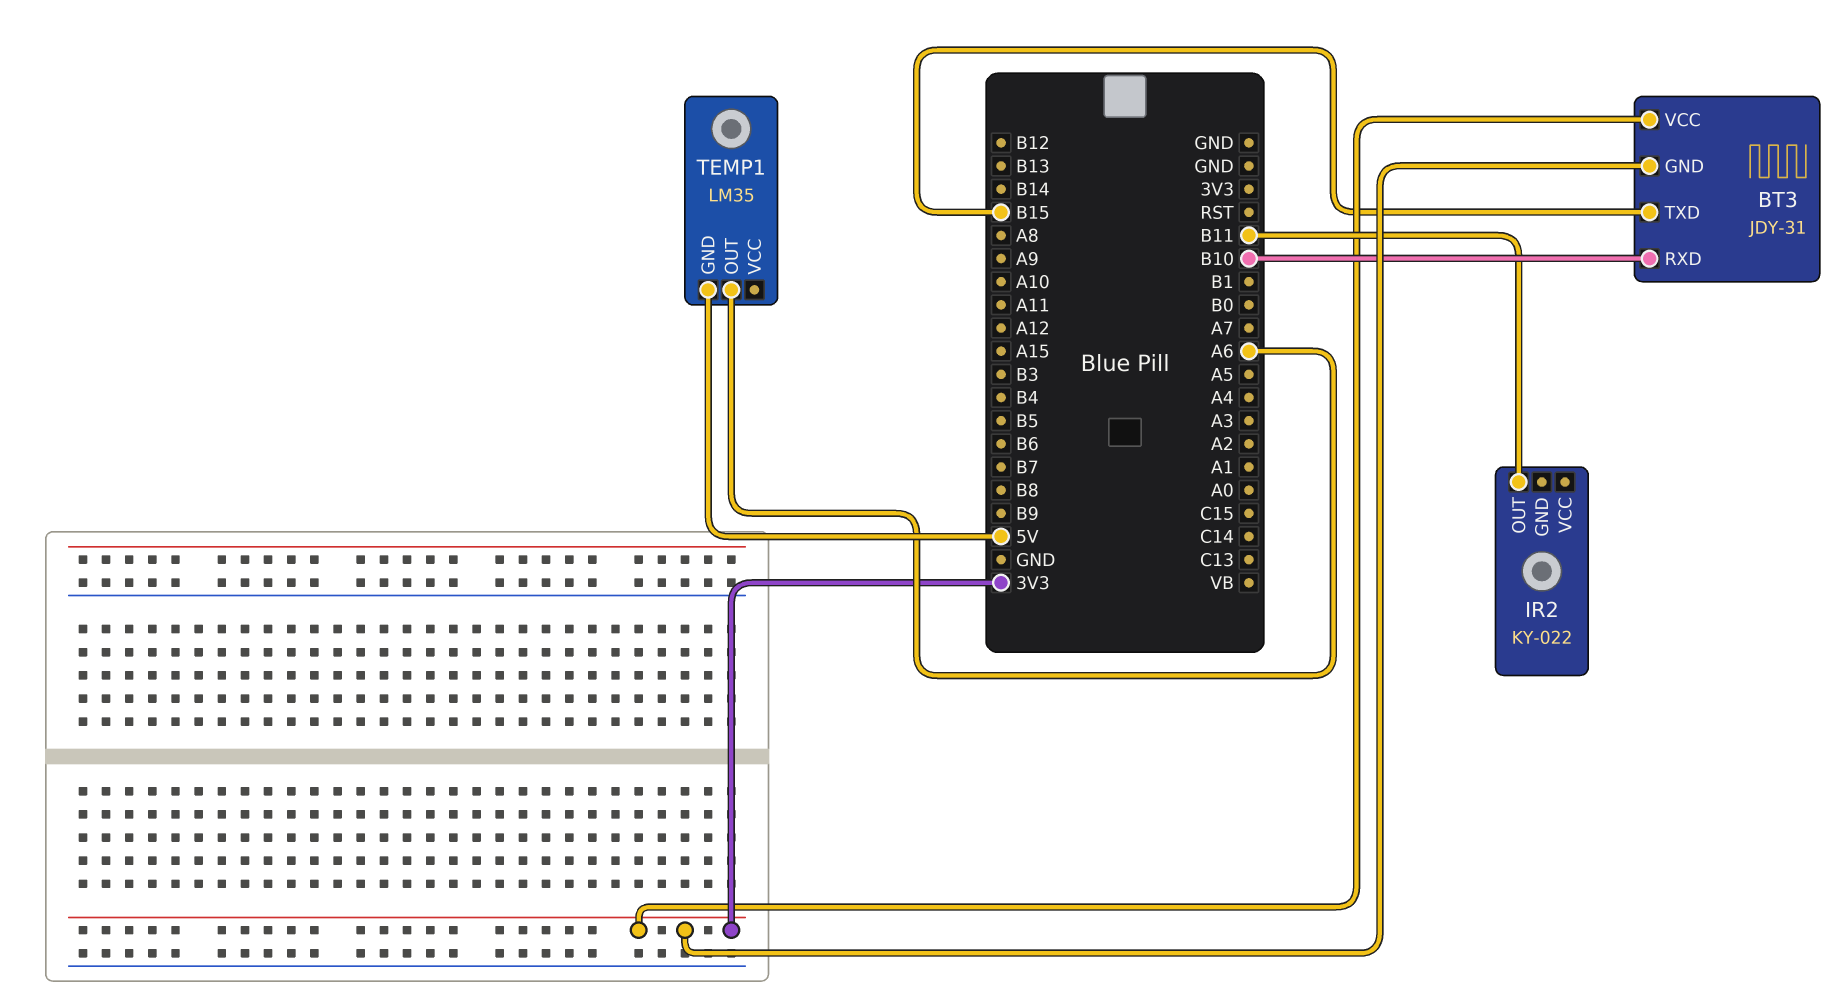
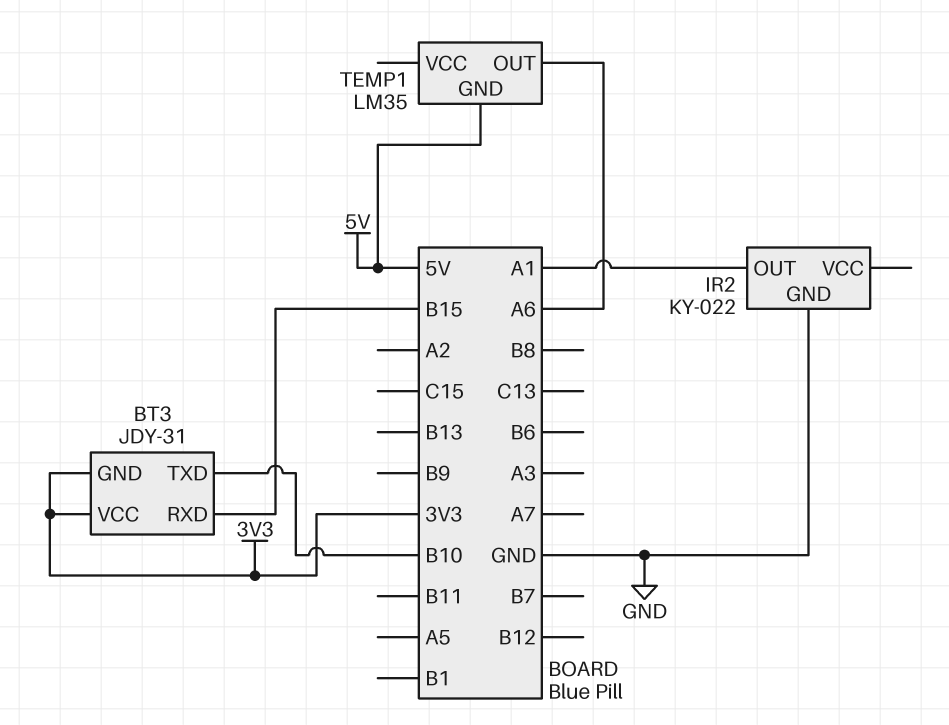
BT3 pin RXD: B10 -> B15
BT3 pin TXD: B15 -> B10
IR2 pin GND: none -> GND
IR2 pin OUT: B11 -> A1

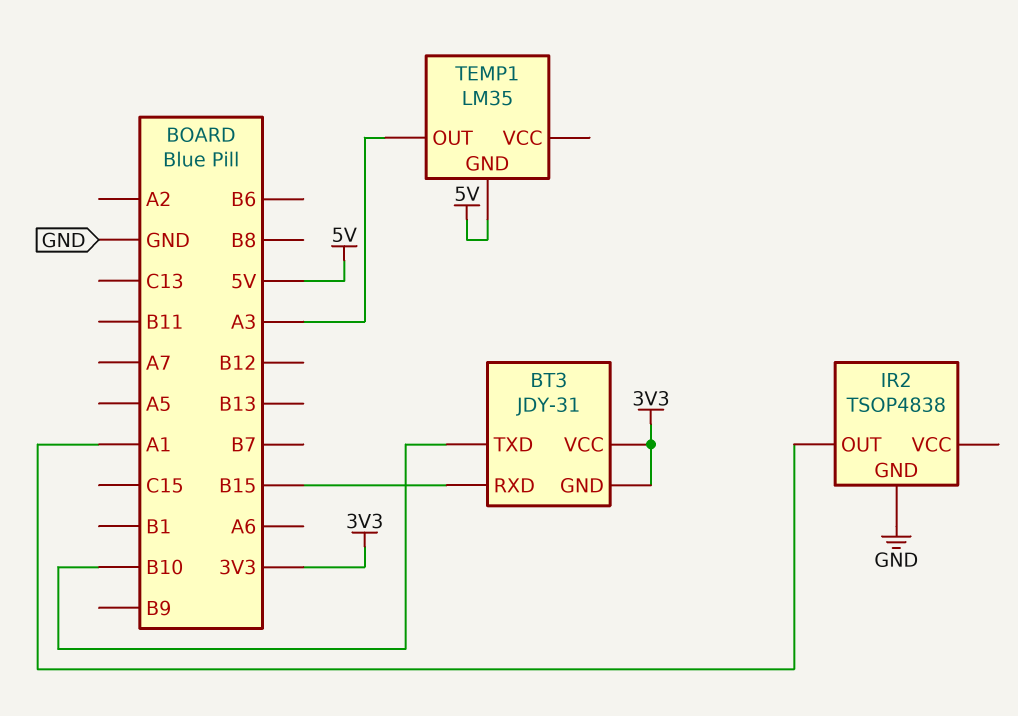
IR2: KY-022 -> TSOP4838
TEMP1 pin OUT: A6 -> A3

